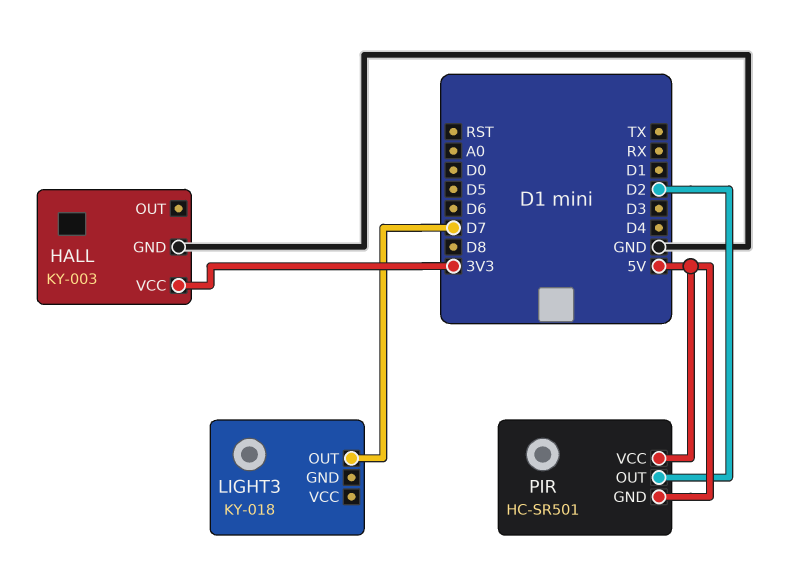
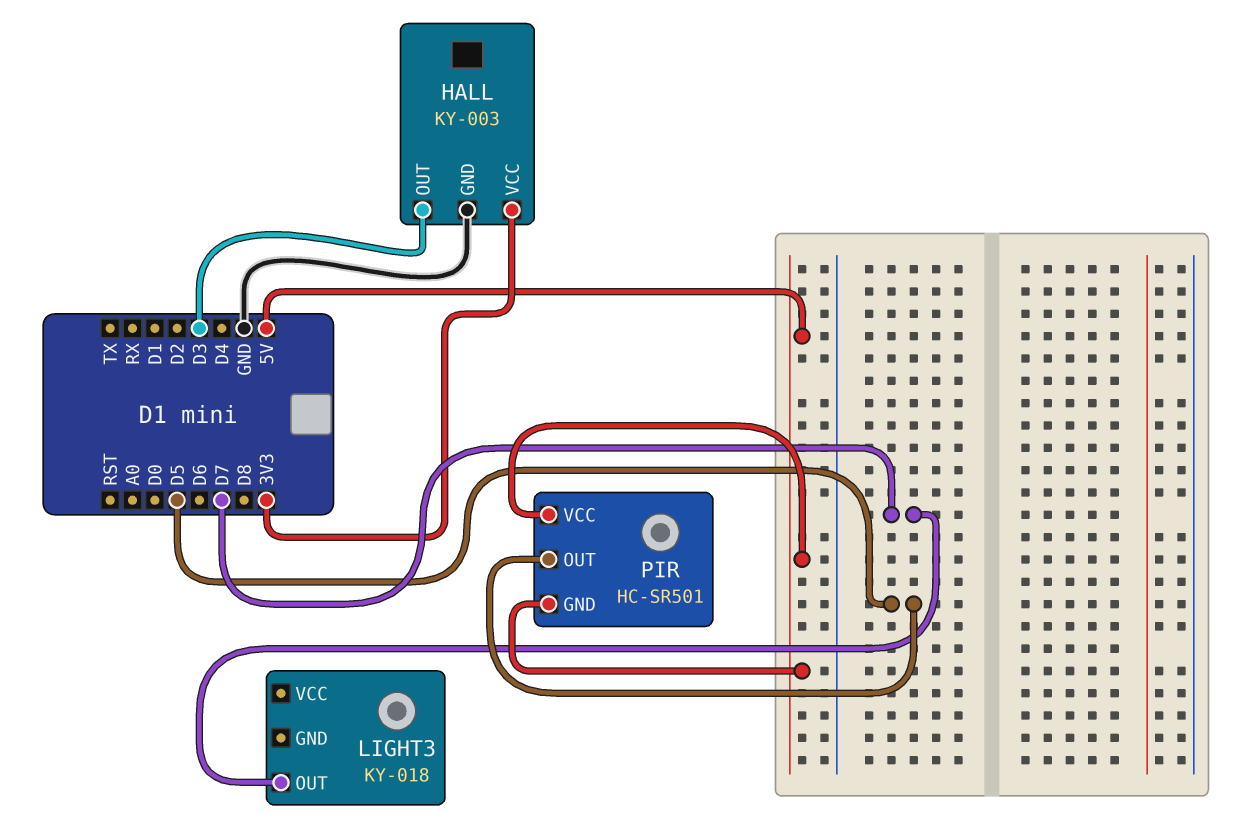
HALL pin OUT: none -> D3
PIR pin OUT: D2 -> D5

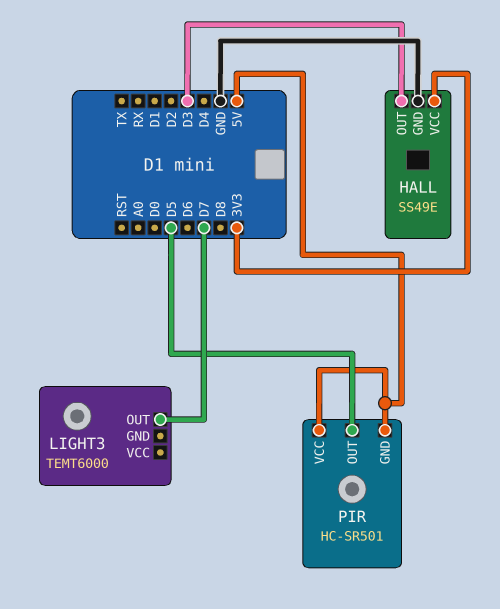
HALL: KY-003 -> SS49E
LIGHT3: KY-018 -> TEMT6000

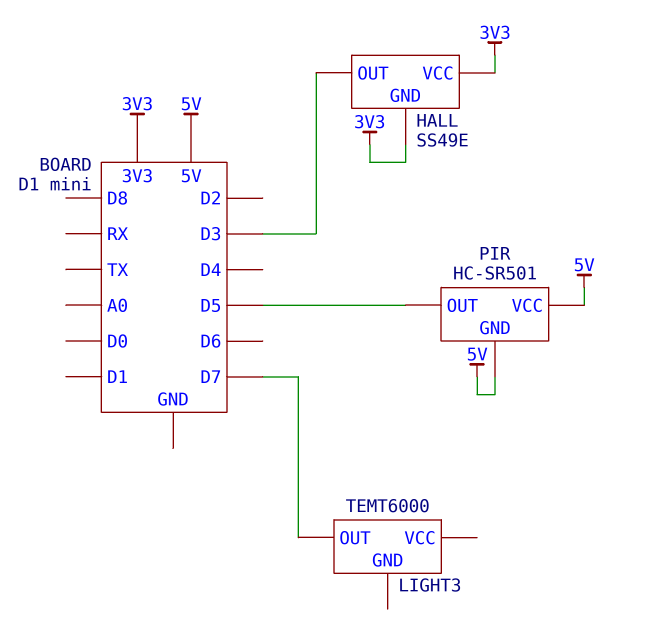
HALL pin GND: GND -> 3V3

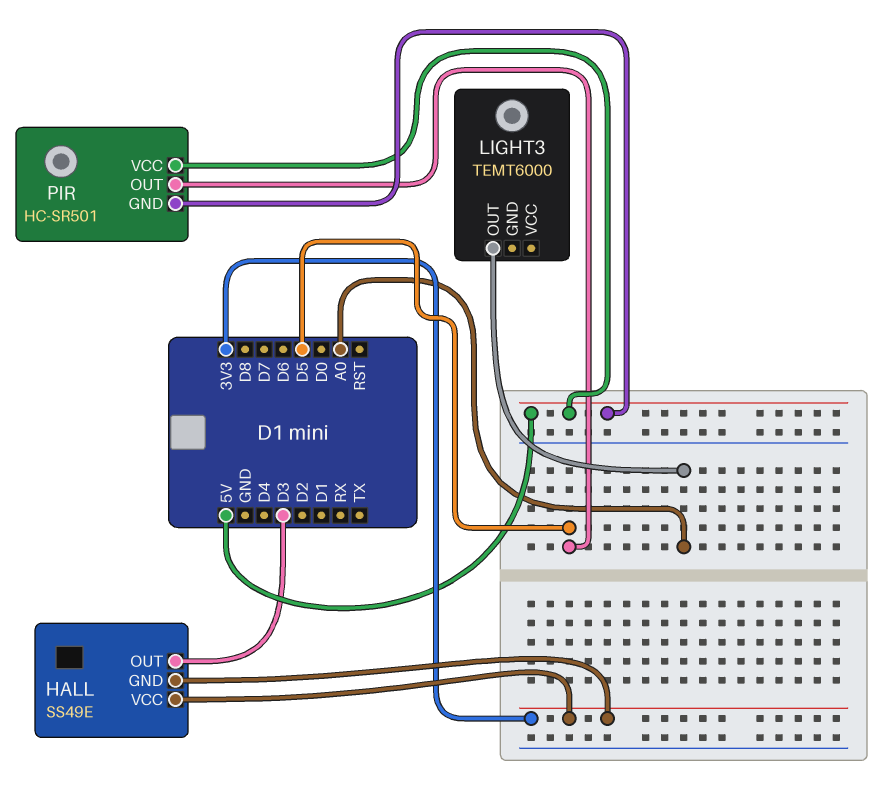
LIGHT3 pin OUT: D7 -> A0

